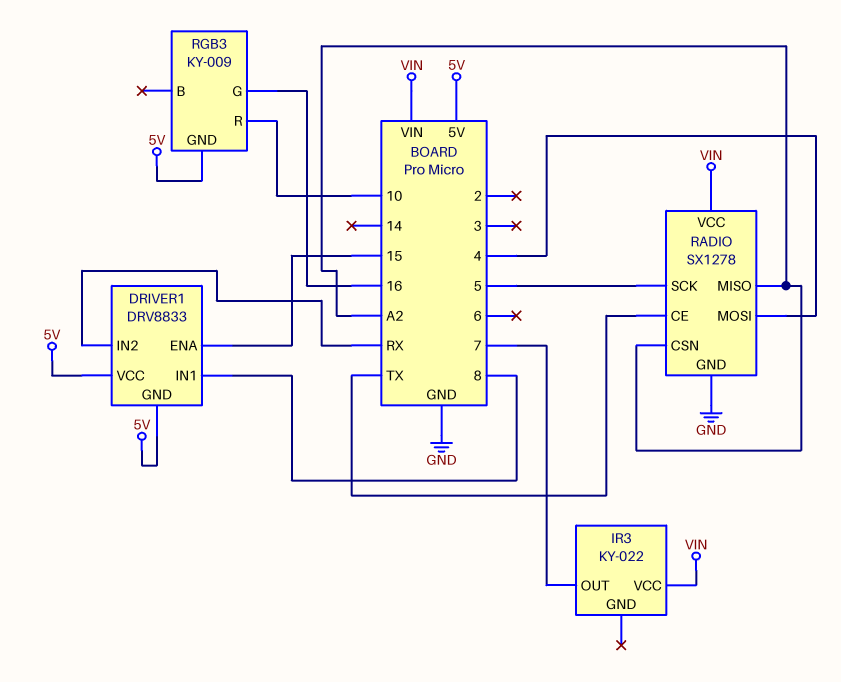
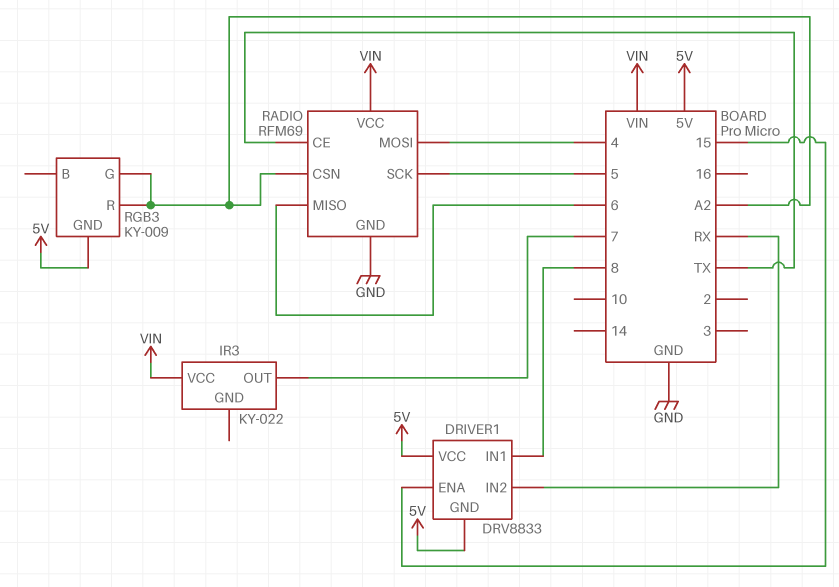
RADIO: SX1278 -> RFM69
RADIO pin MISO: A2 -> 6
RGB3 pin G: 16 -> A2
RGB3 pin R: 10 -> A2

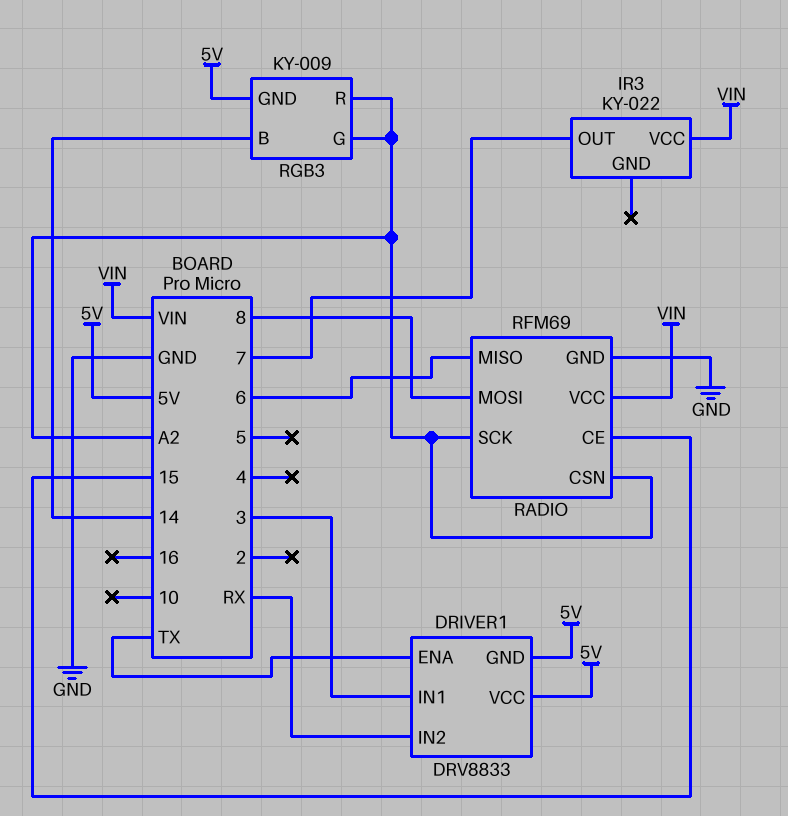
DRIVER1 pin ENA: 15 -> TX
DRIVER1 pin IN1: 8 -> 3
RADIO pin CE: TX -> 15
RADIO pin MOSI: 4 -> 8
RADIO pin SCK: 5 -> A2
RGB3 pin B: none -> 14

